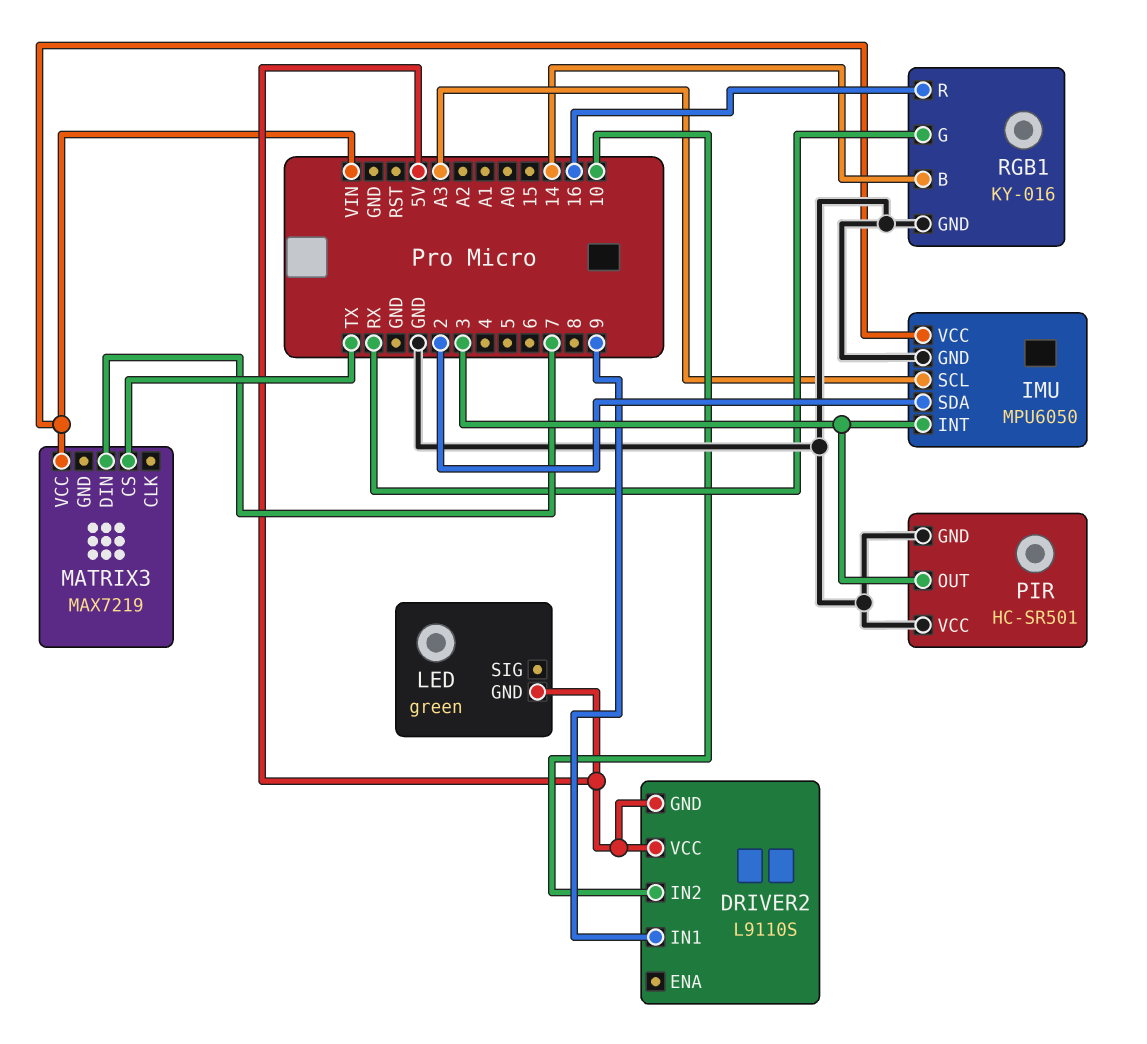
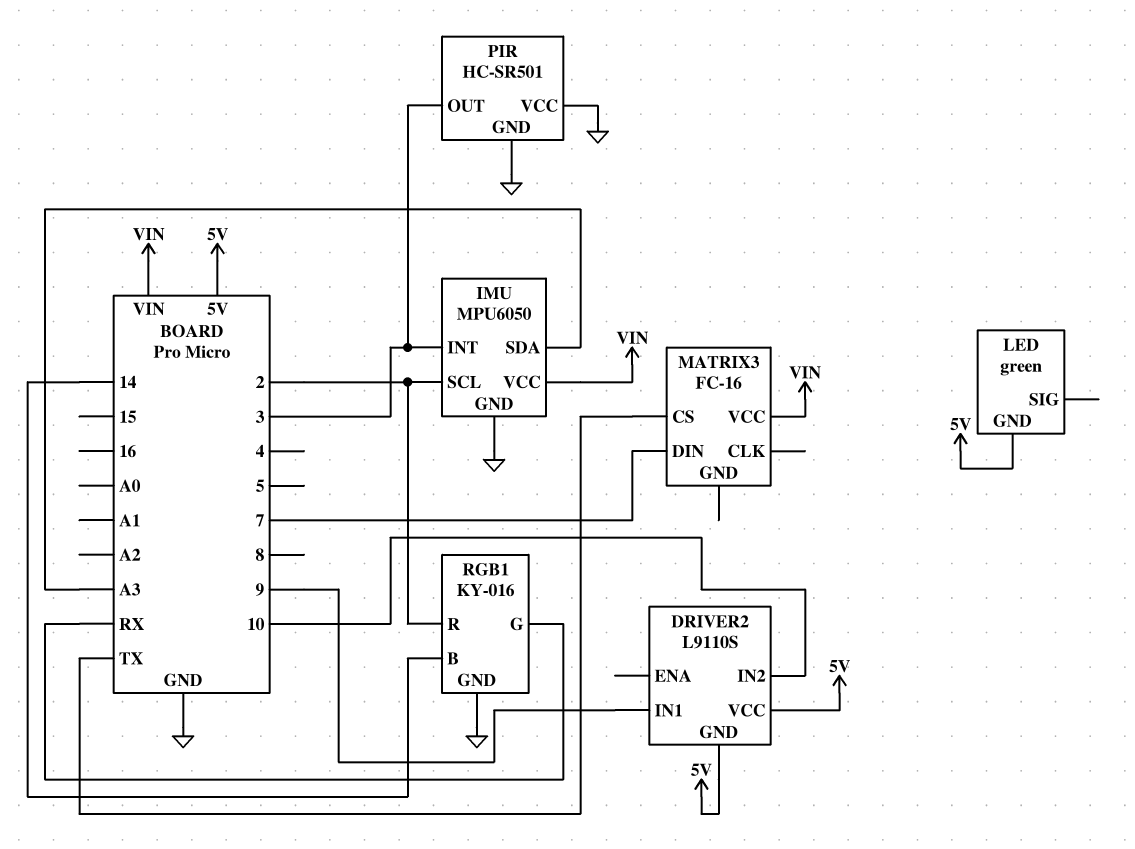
IMU pin SCL: A3 -> 2
IMU pin SDA: 2 -> A3
MATRIX3: MAX7219 -> FC-16
RGB1 pin R: 16 -> 2

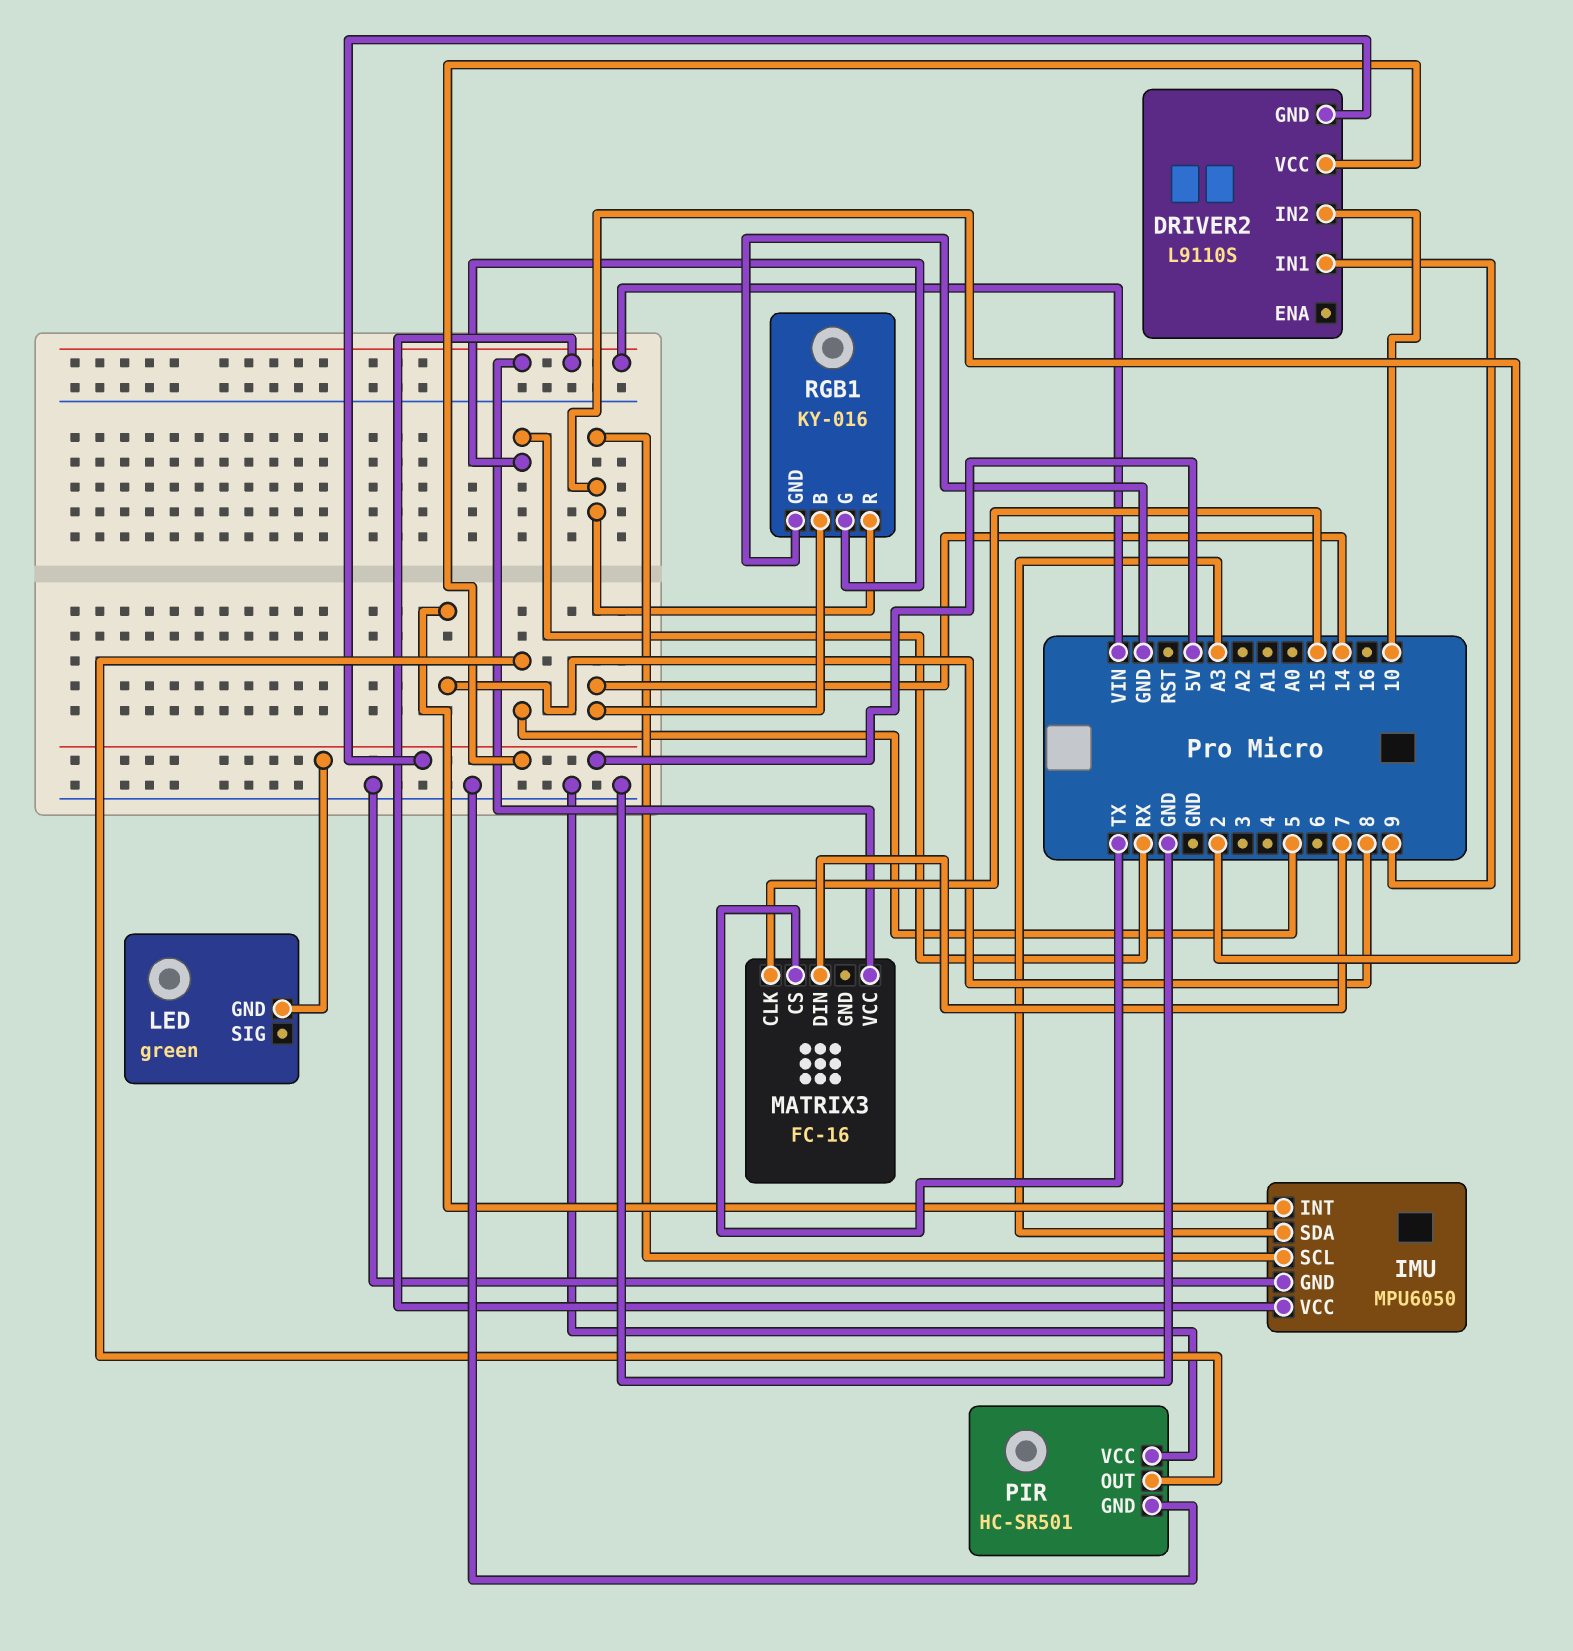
IMU pin INT: 3 -> 8
MATRIX3 pin CLK: none -> 15
PIR pin OUT: 3 -> 5

